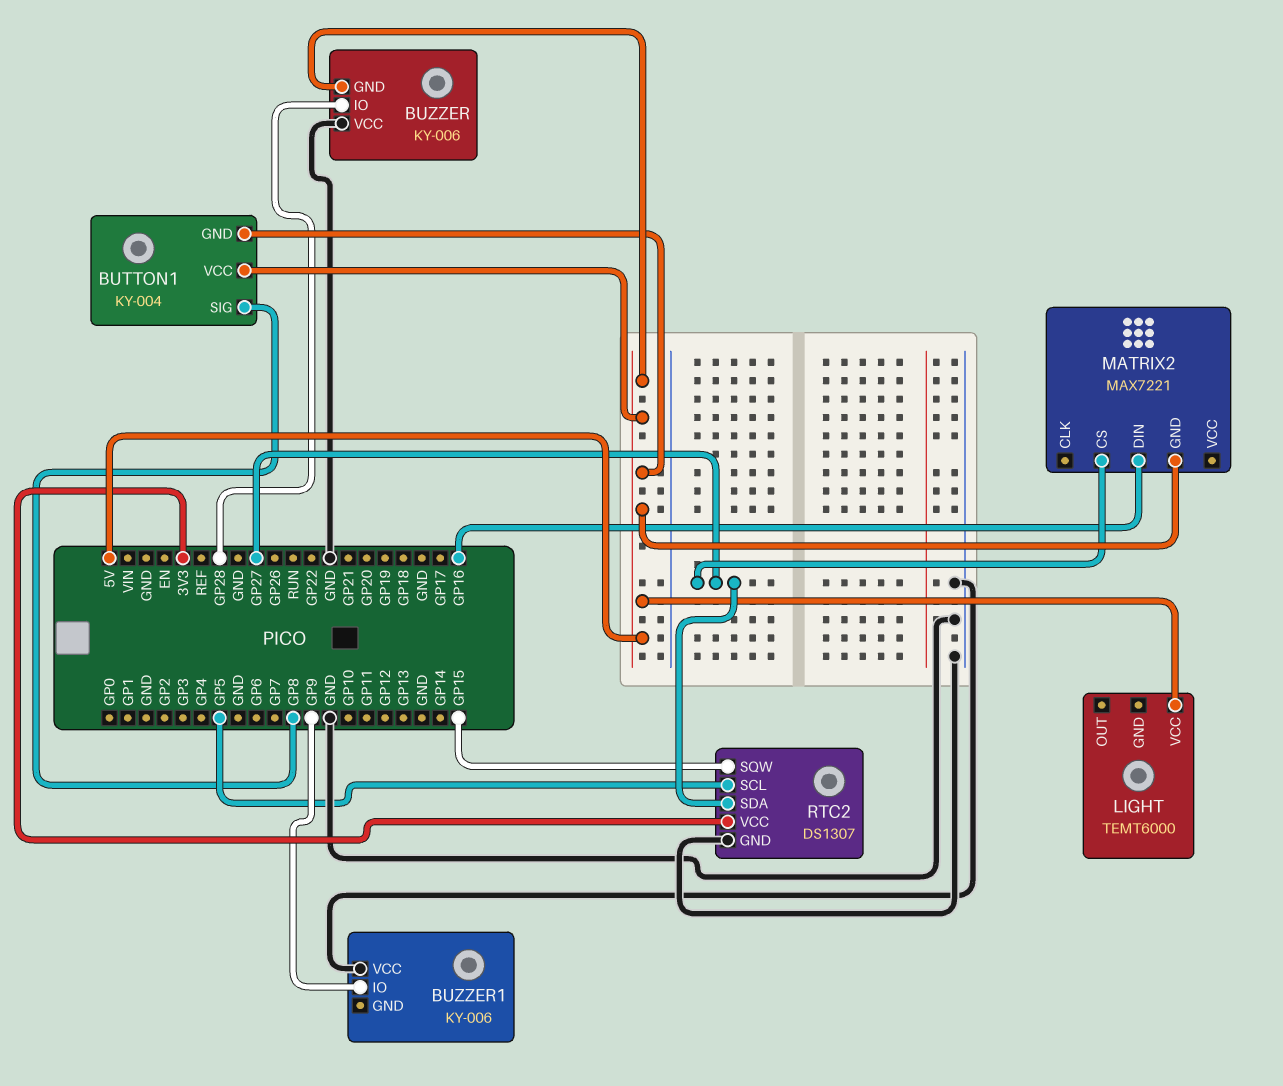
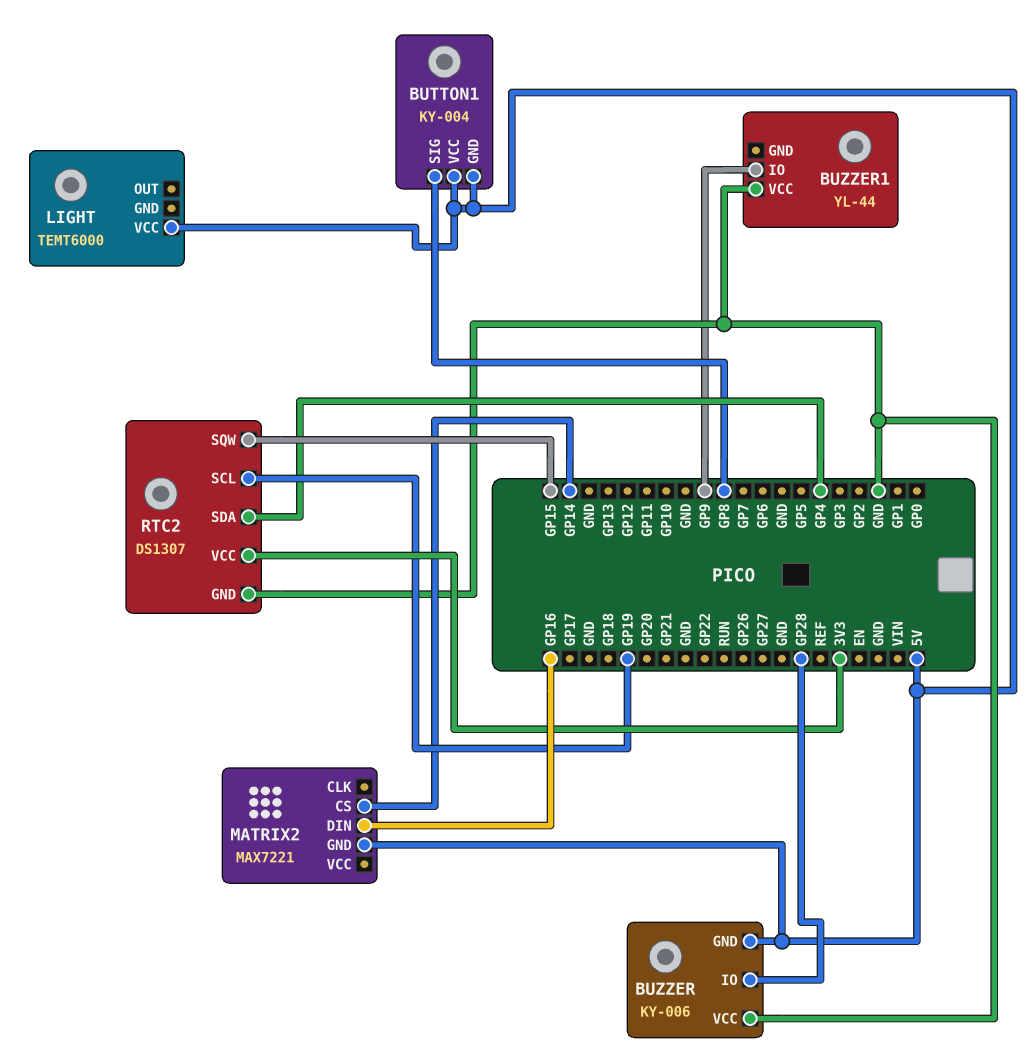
BUZZER1: KY-006 -> YL-44
MATRIX2 pin CS: GP27 -> GP14
RTC2 pin SCL: GP5 -> GP19
RTC2 pin SDA: GP27 -> GP4

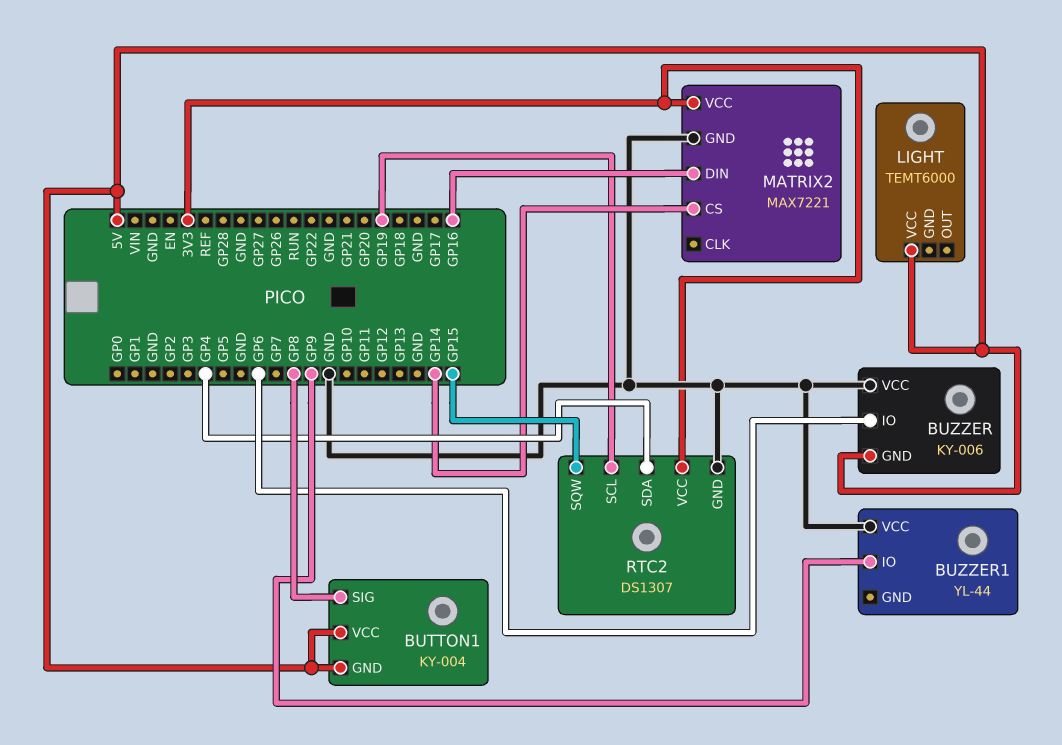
BUZZER pin IO: GP28 -> GP6
MATRIX2 pin GND: 5V -> GND
MATRIX2 pin VCC: none -> 3V3

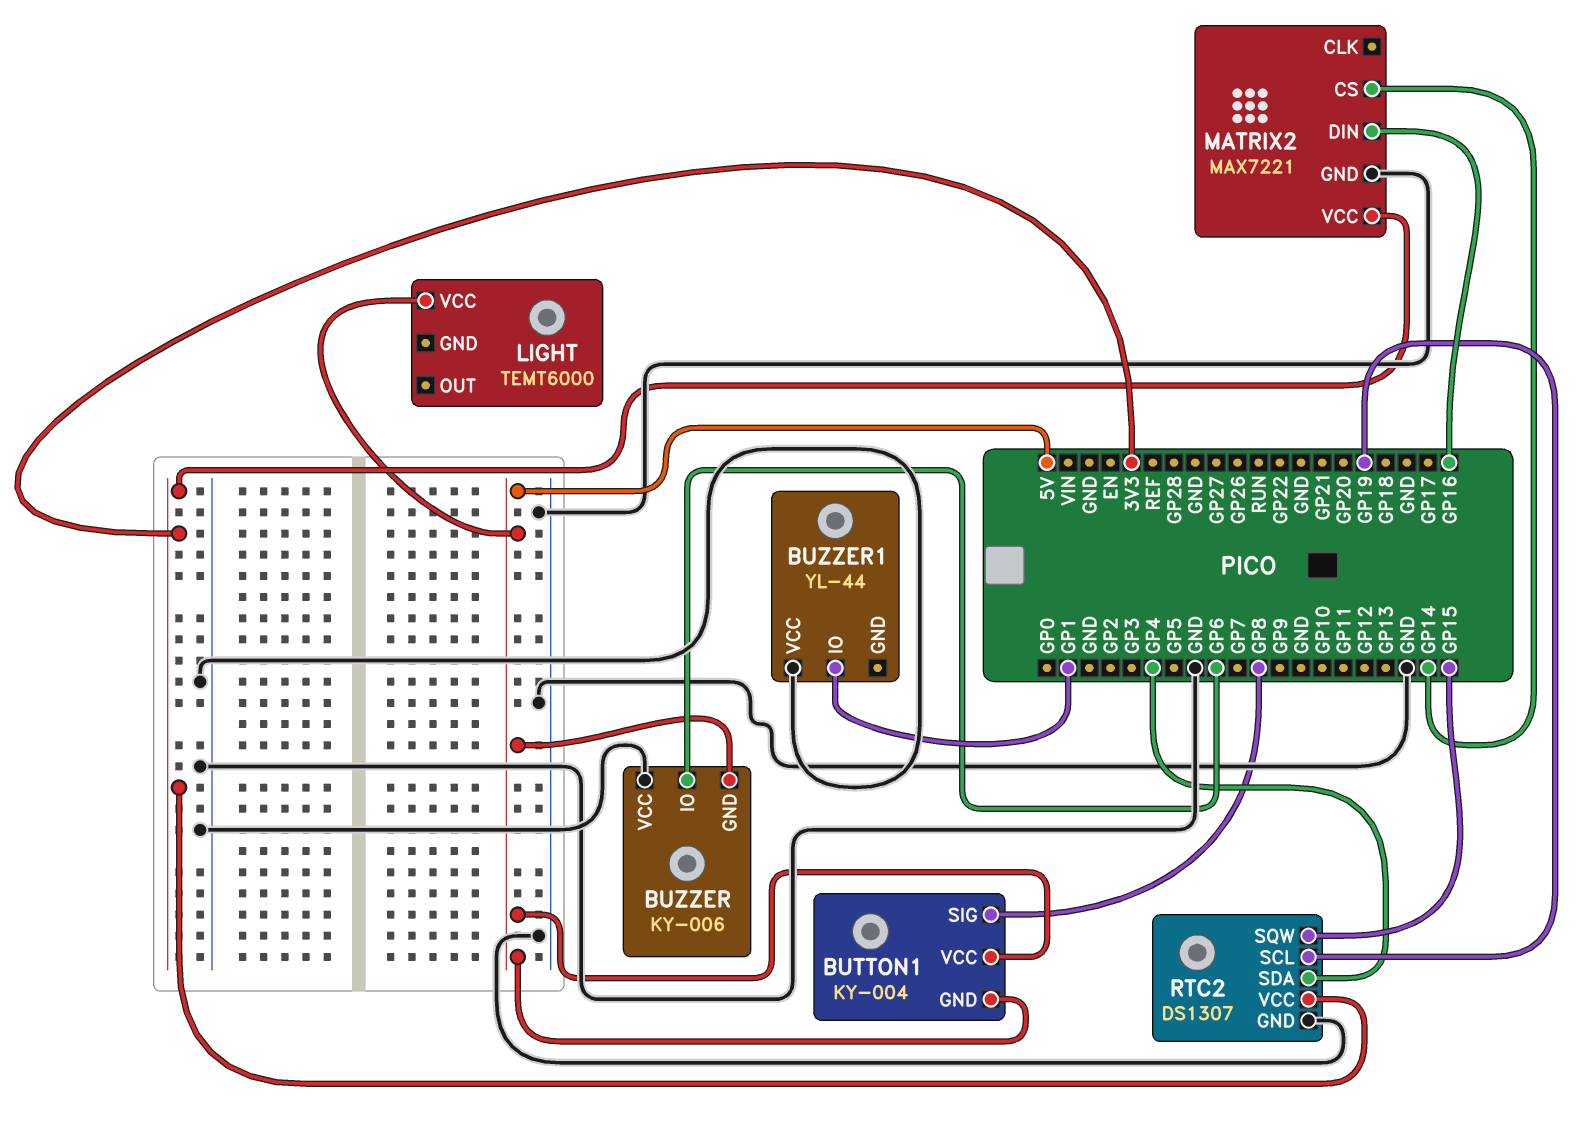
BUZZER1 pin IO: GP9 -> GP1

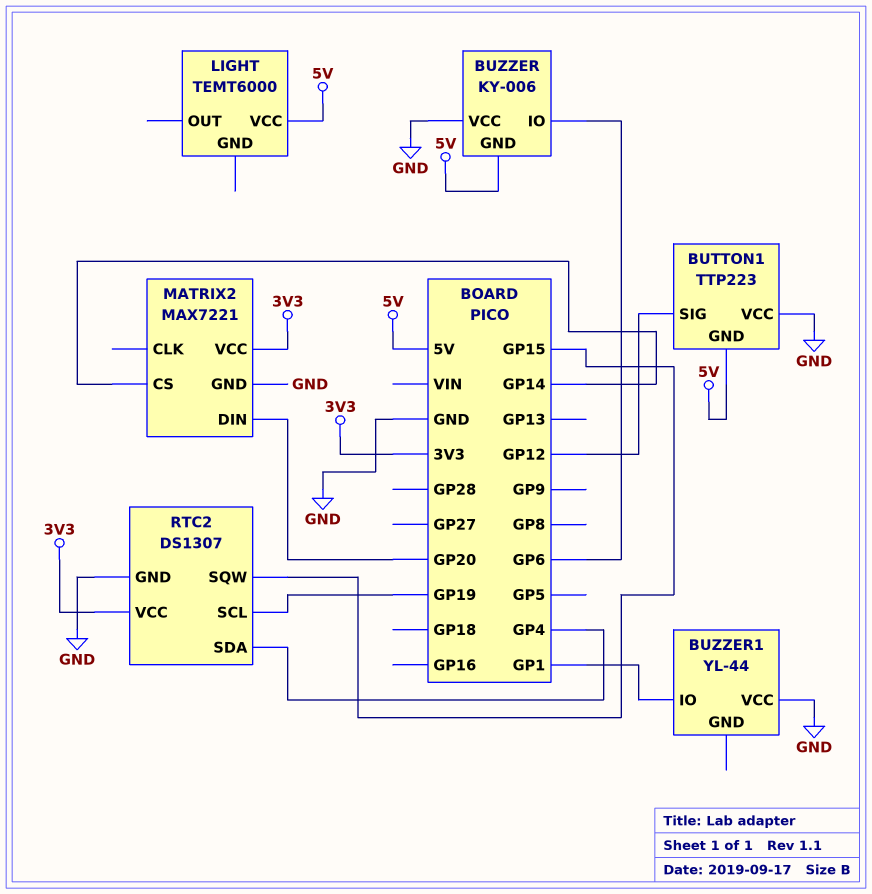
BUTTON1: KY-004 -> TTP223
BUTTON1 pin SIG: GP8 -> GP12
BUTTON1 pin VCC: 5V -> GND
MATRIX2 pin DIN: GP16 -> GP20

